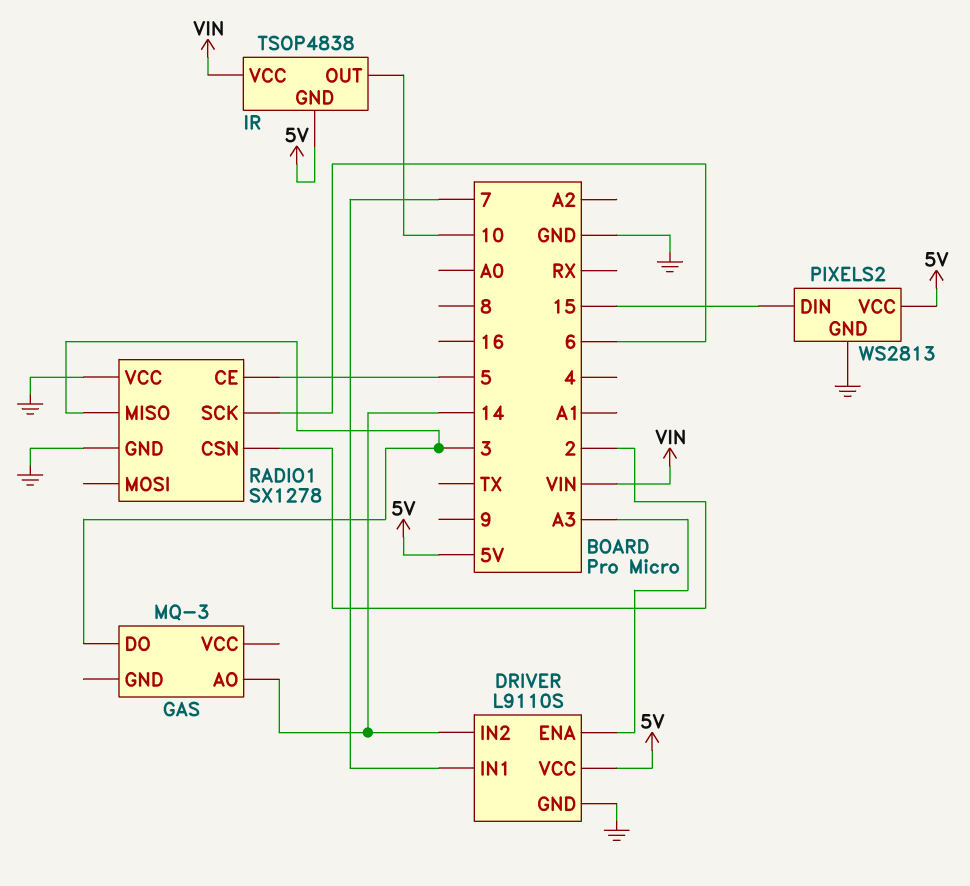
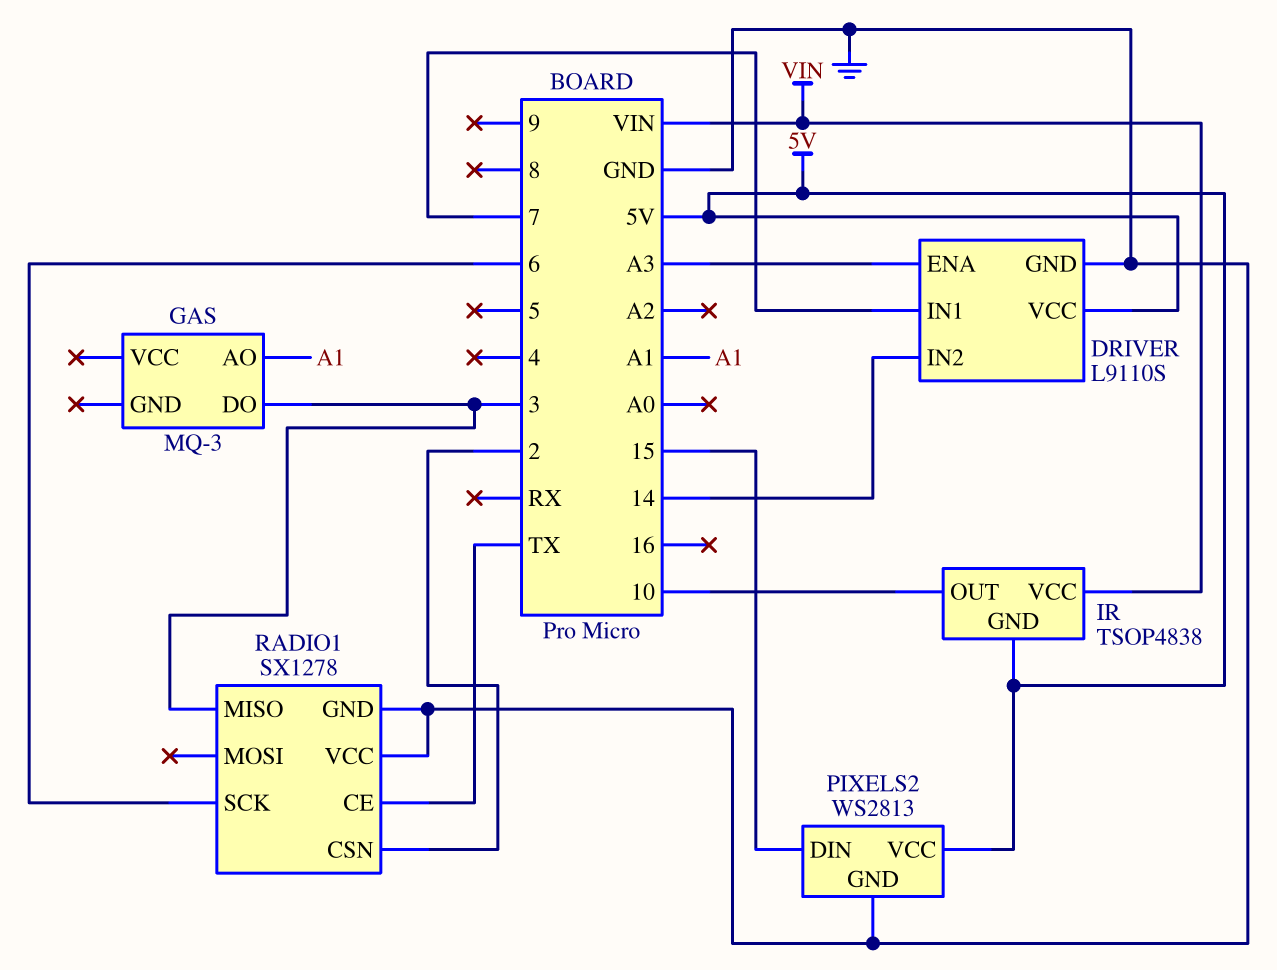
GAS pin AO: 14 -> A1
RADIO1 pin CE: 5 -> TX

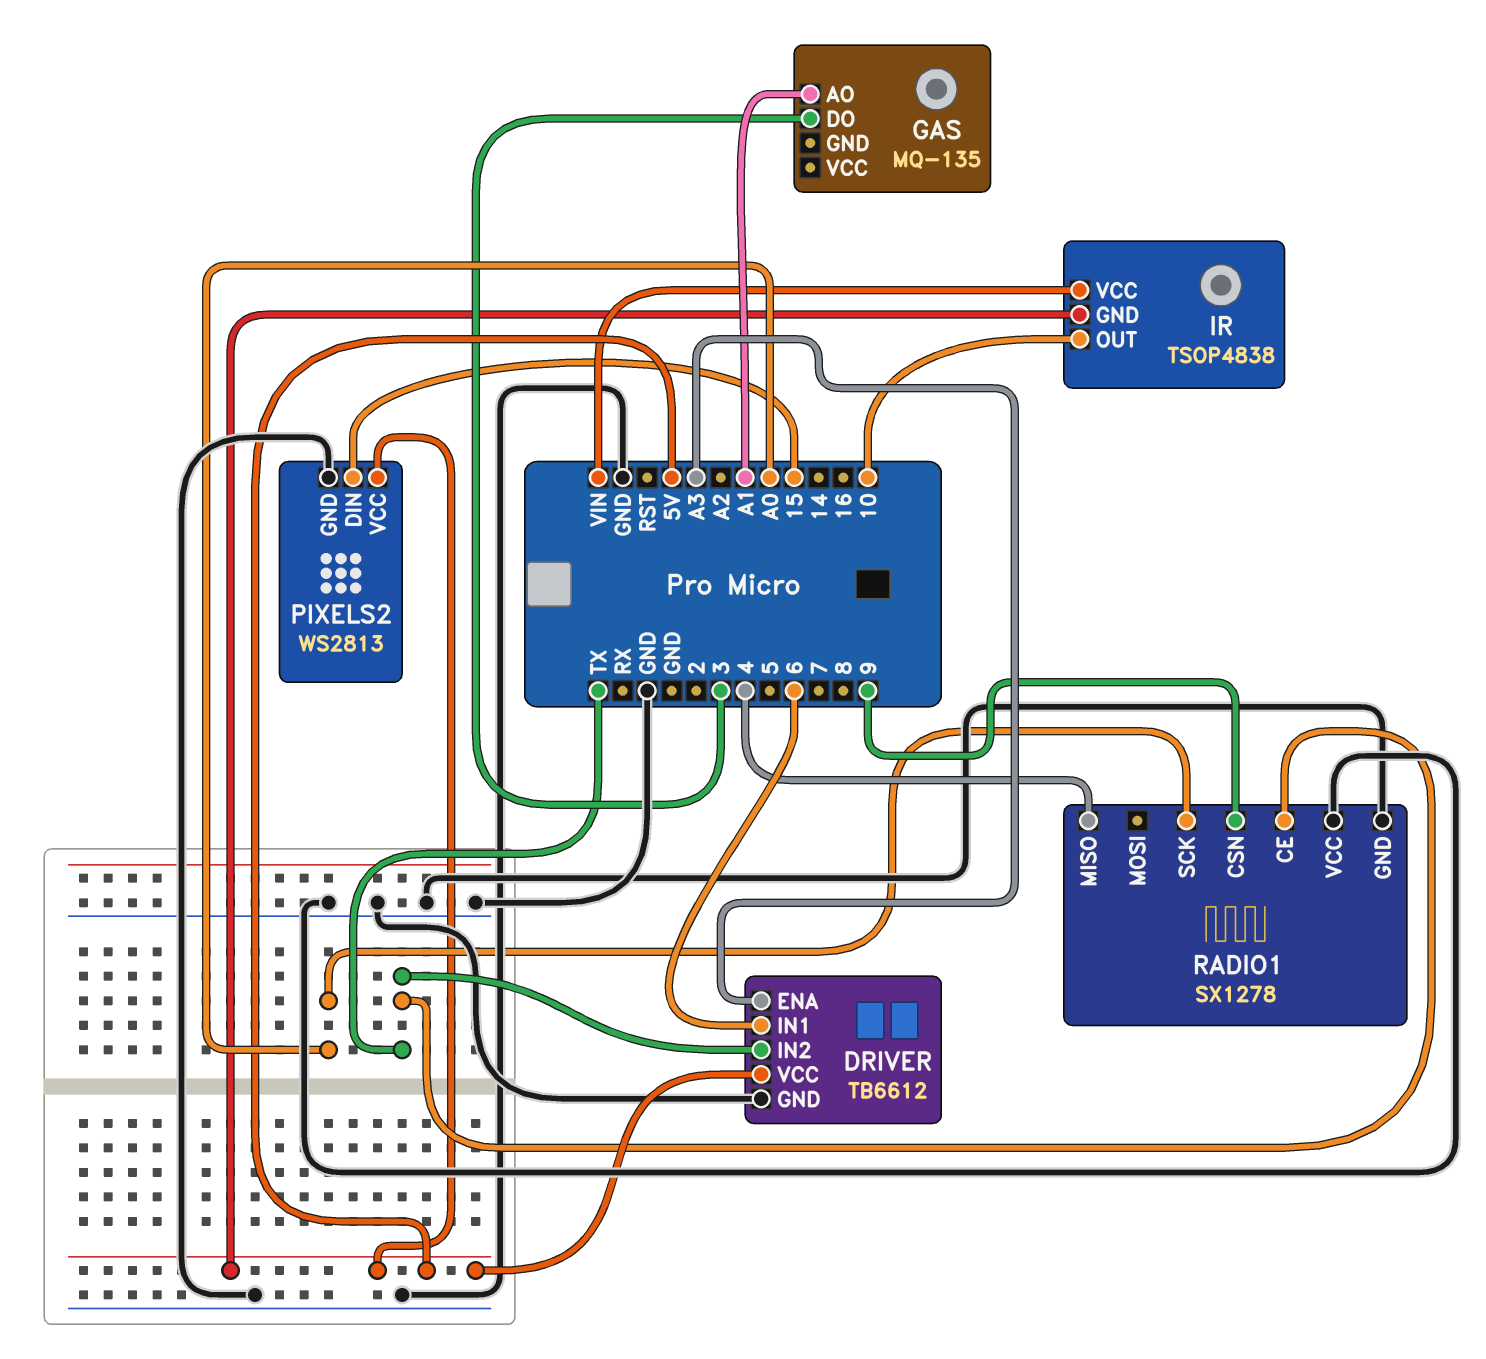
DRIVER: L9110S -> TB6612
DRIVER pin IN1: 7 -> 6
DRIVER pin IN2: 14 -> TX
GAS: MQ-3 -> MQ-135
RADIO1 pin CSN: 2 -> 9
RADIO1 pin MISO: 3 -> 4
RADIO1 pin SCK: 6 -> A0

